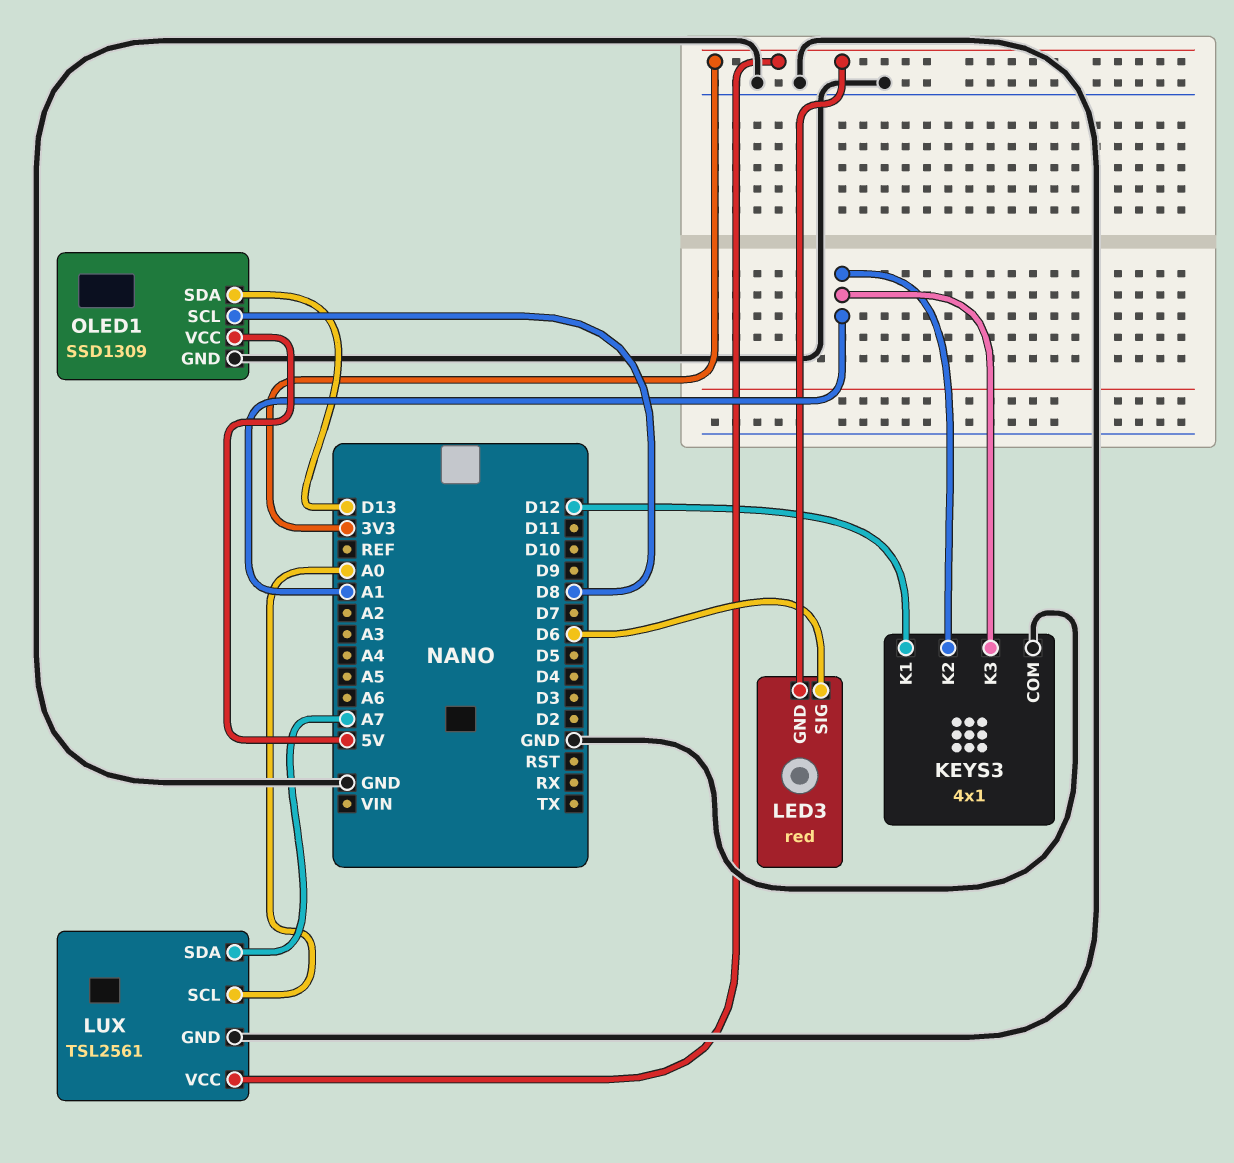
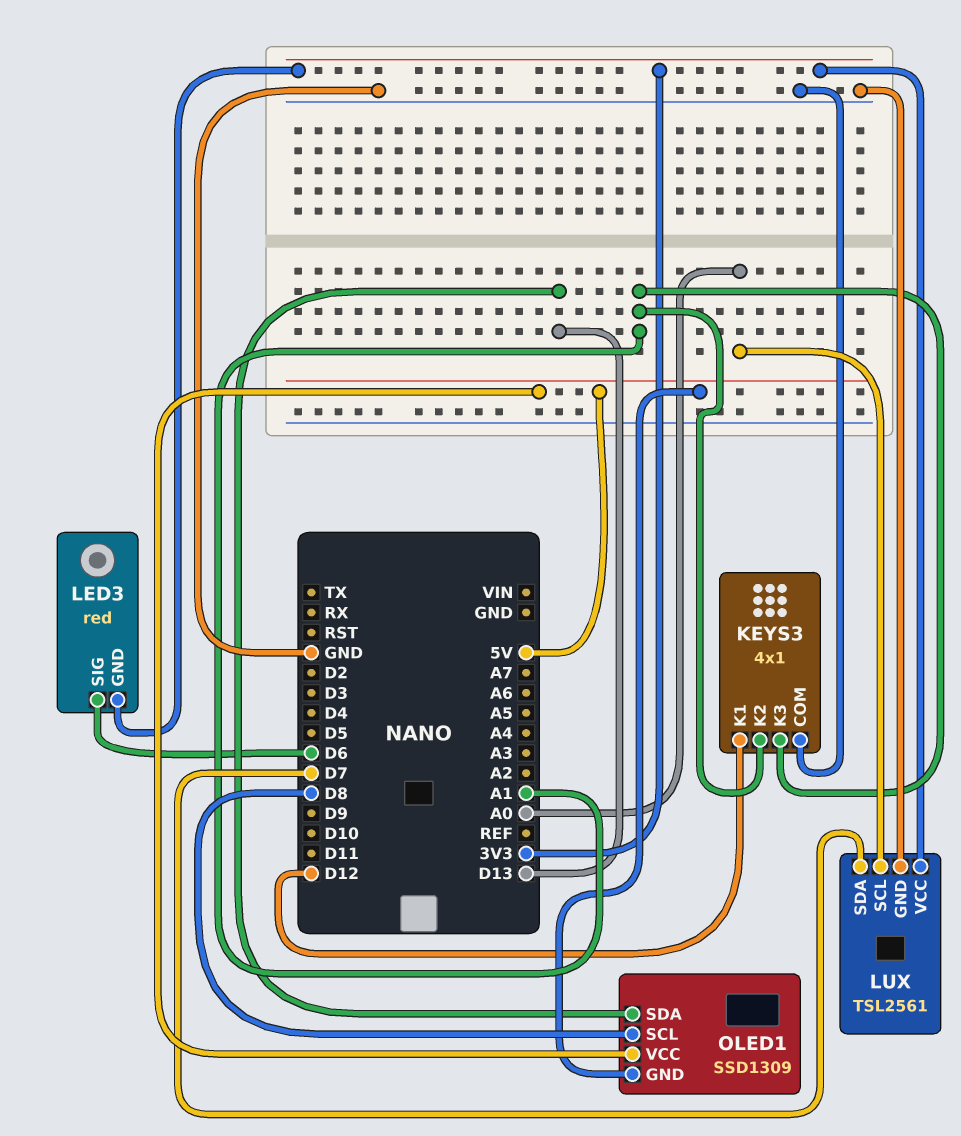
LUX pin SDA: A7 -> D7
OLED1 pin GND: GND -> 5V

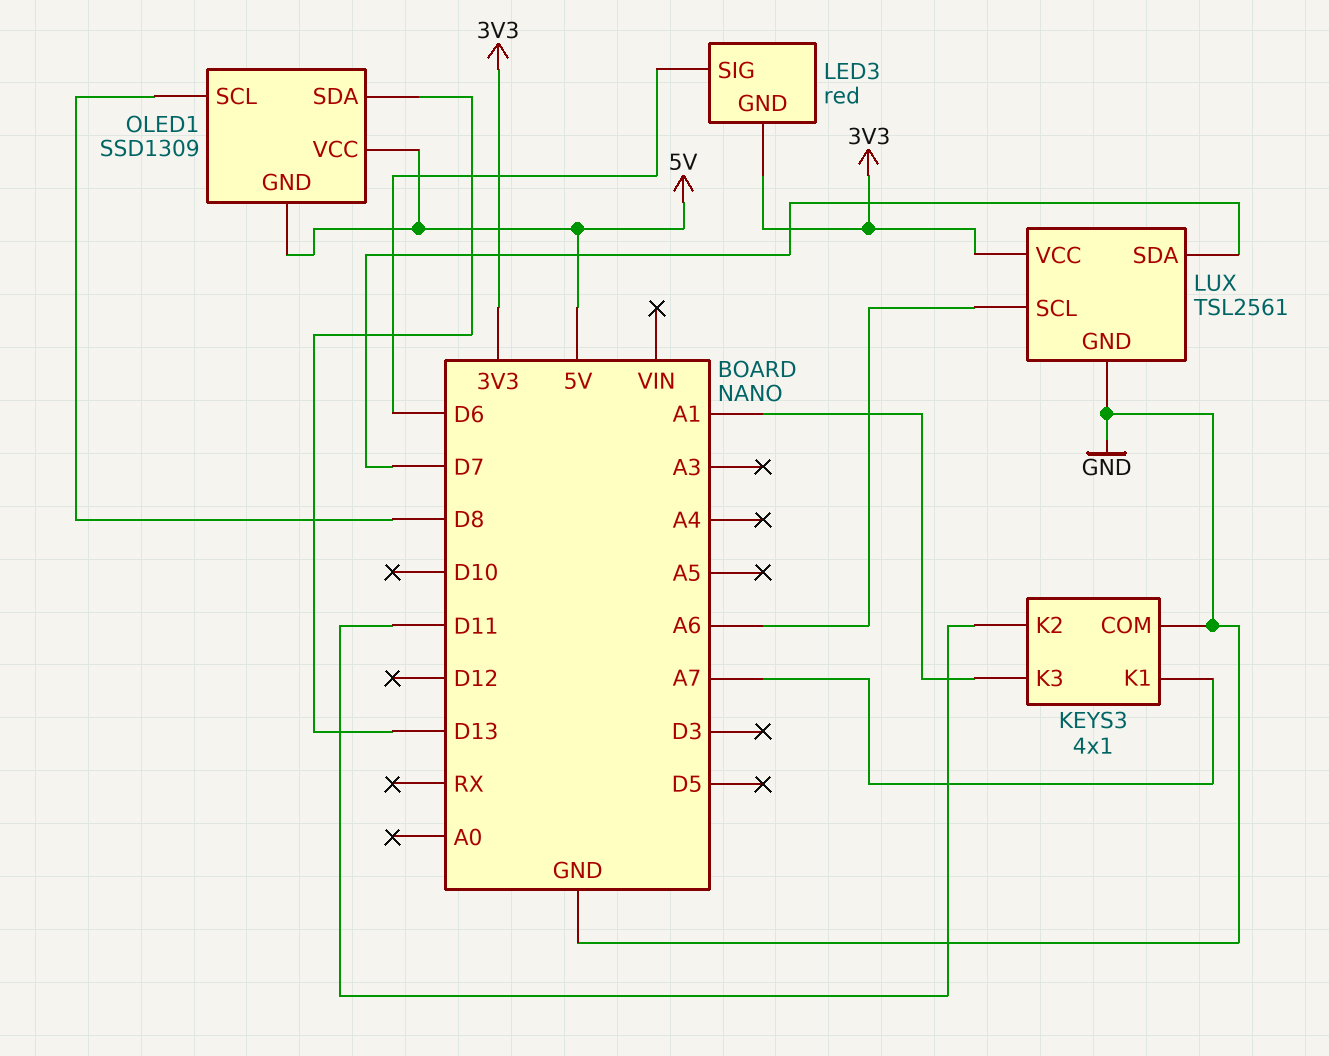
KEYS3 pin K1: D12 -> A7
KEYS3 pin K2: A1 -> D11
LUX pin SCL: A0 -> A6

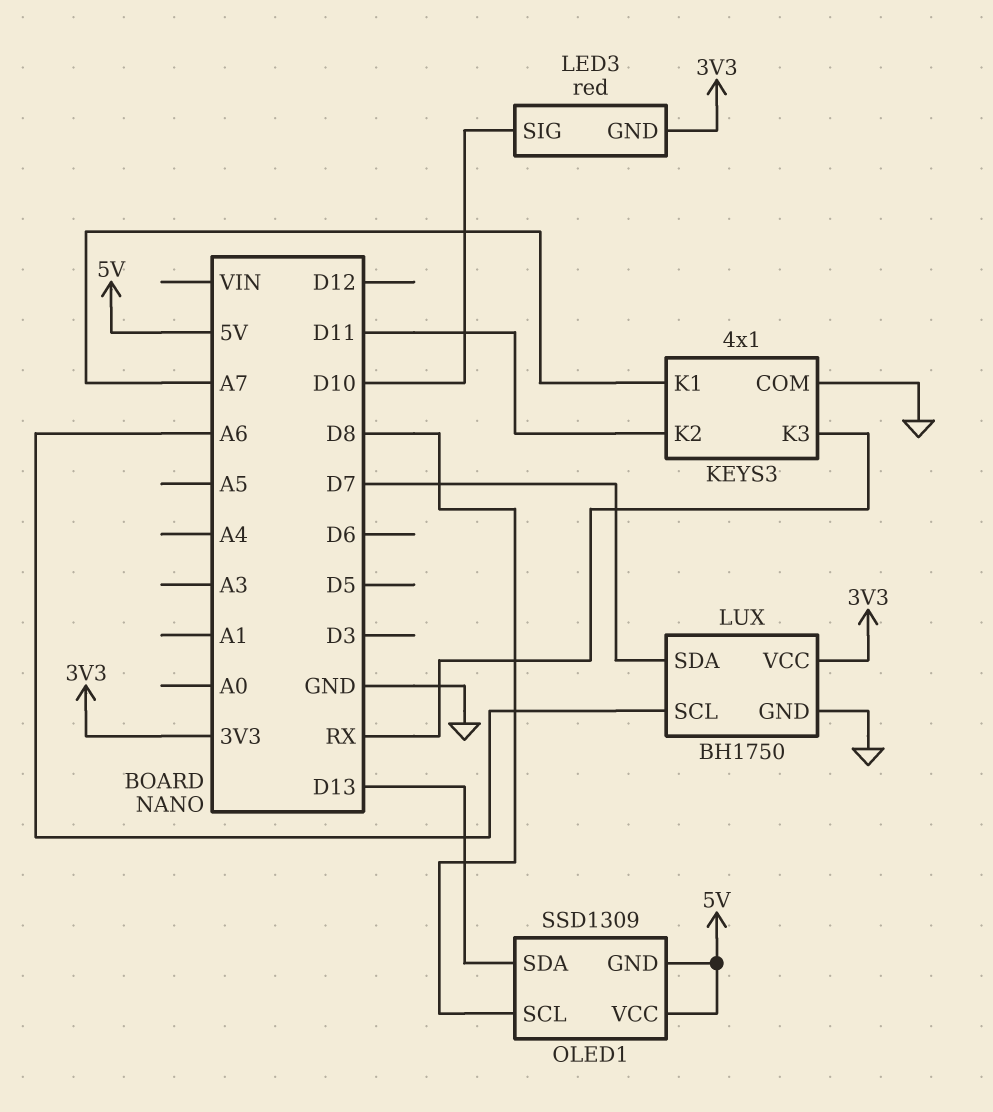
KEYS3 pin K3: A1 -> RX
LED3 pin SIG: D6 -> D10
LUX: TSL2561 -> BH1750

